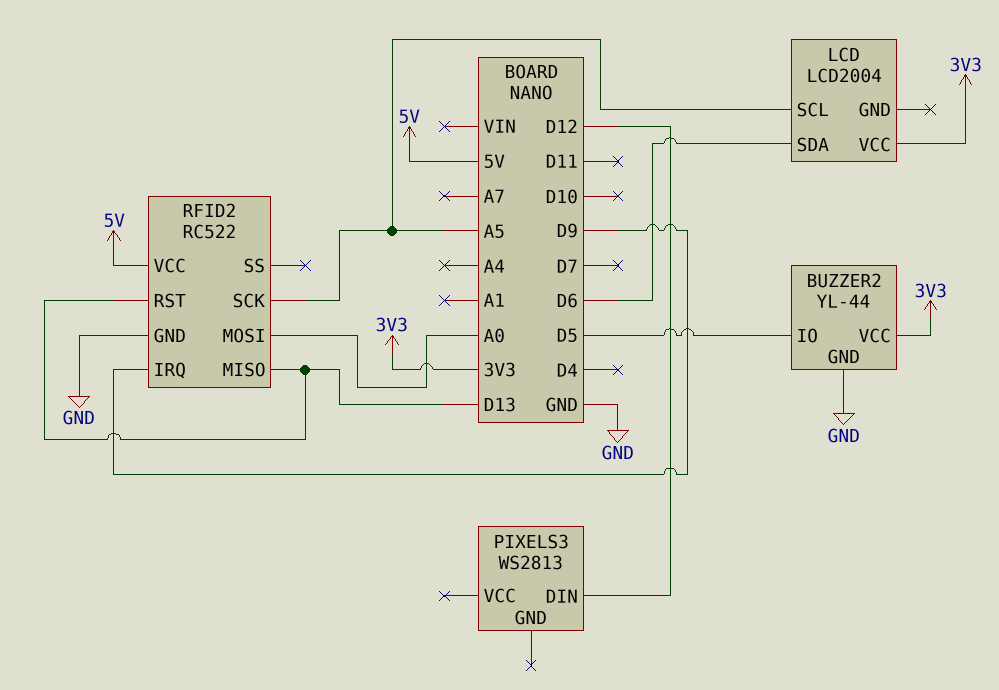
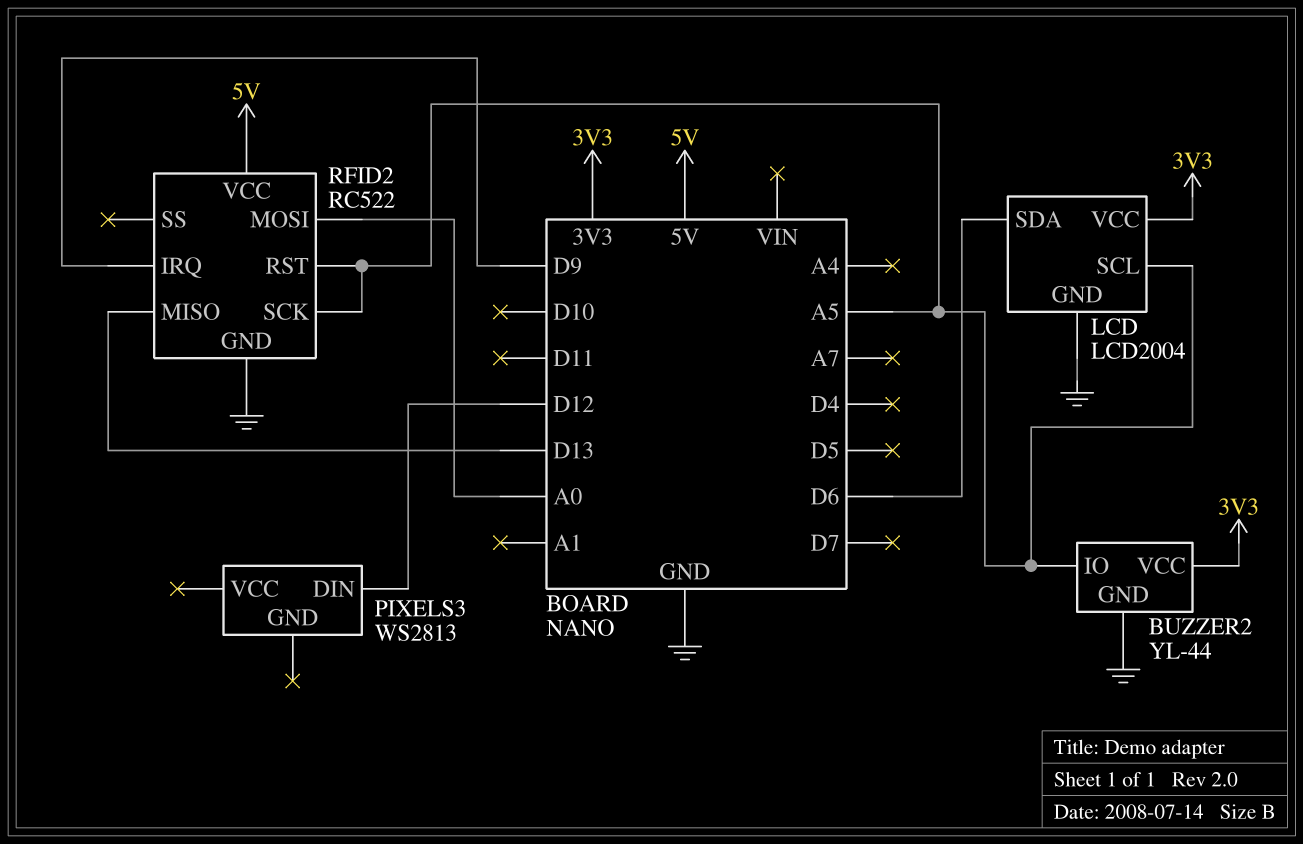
BUZZER2 pin IO: D5 -> A5
LCD pin GND: none -> GND
RFID2 pin RST: D13 -> A5

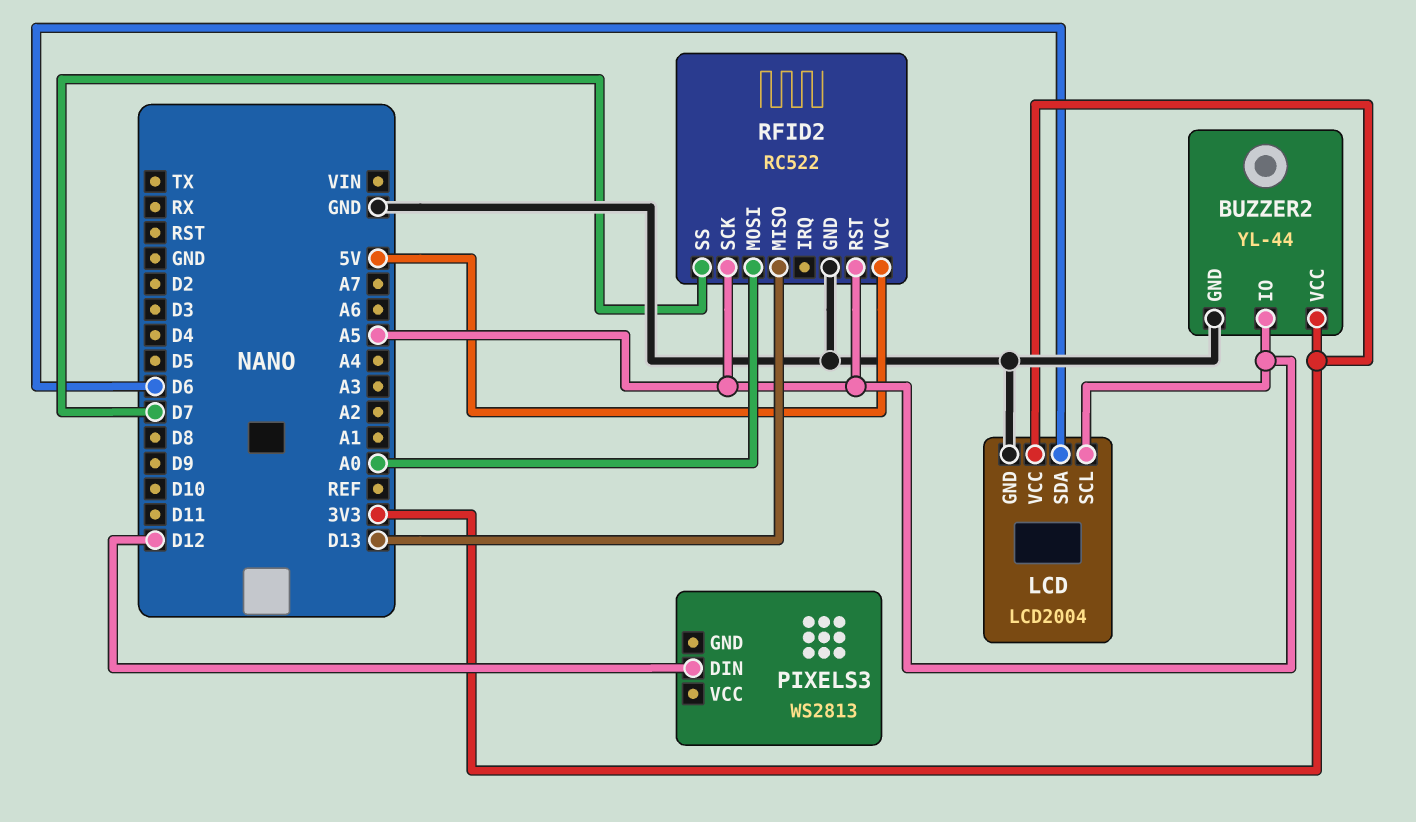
RFID2 pin IRQ: D9 -> none
RFID2 pin SS: none -> D7

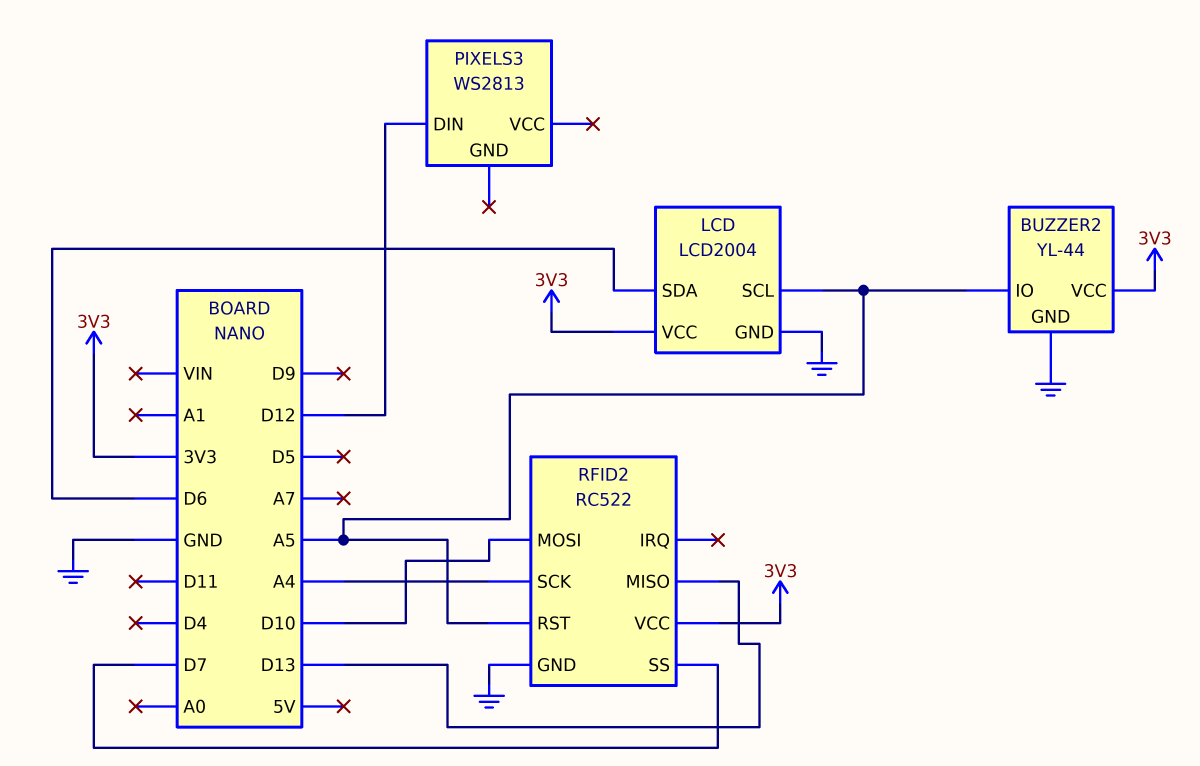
RFID2 pin MOSI: A0 -> D10
RFID2 pin SCK: A5 -> A4
RFID2 pin VCC: 5V -> 3V3

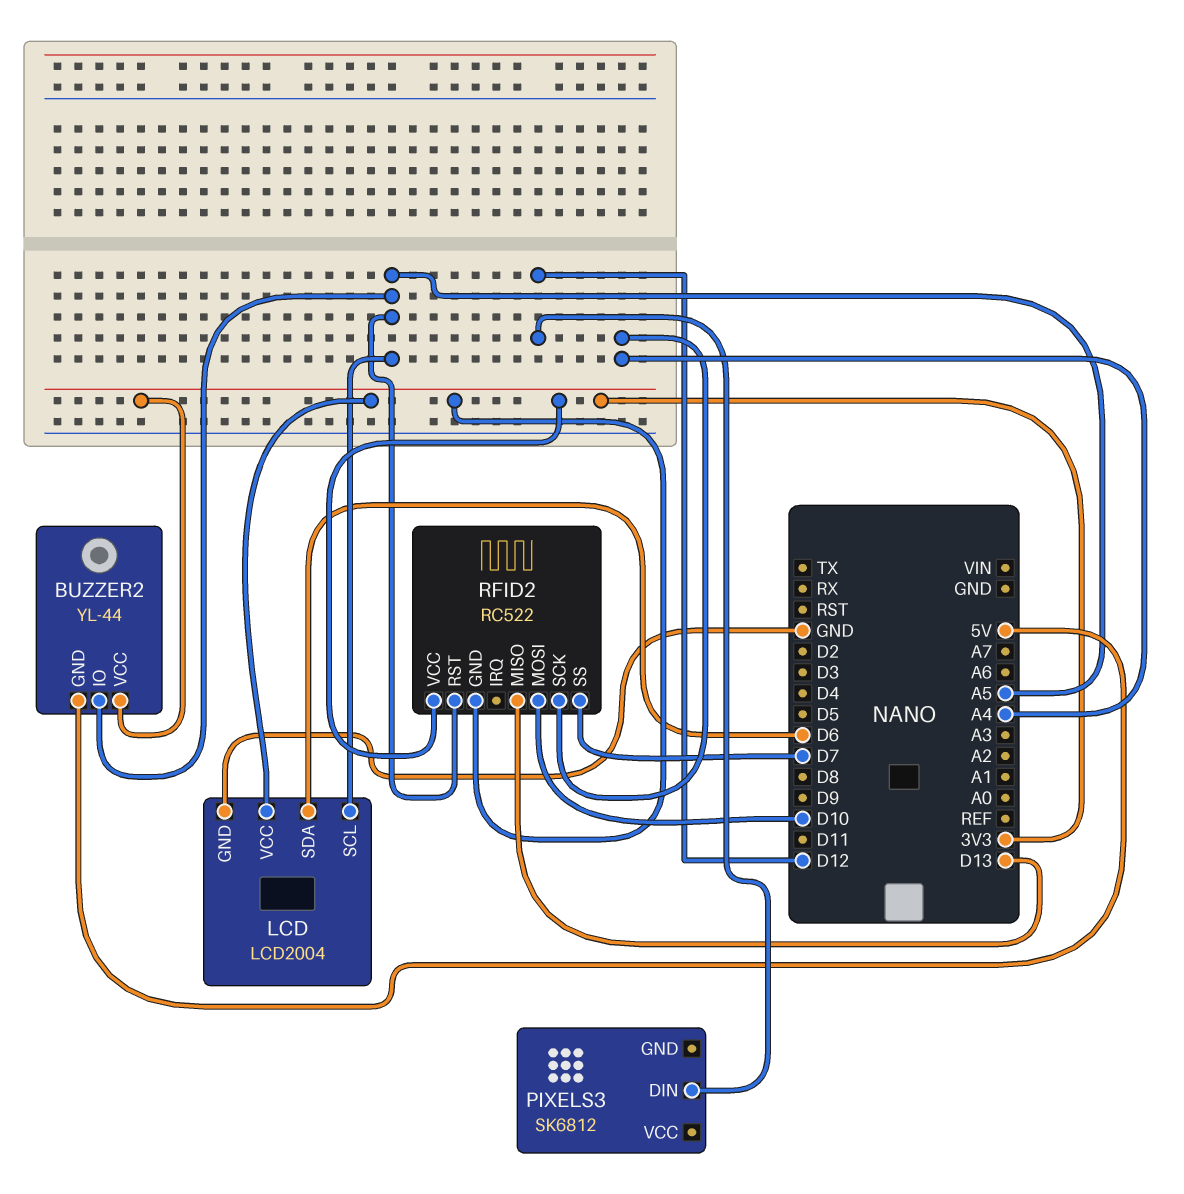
BUZZER2 pin GND: GND -> 5V
PIXELS3: WS2813 -> SK6812
RFID2 pin GND: GND -> 3V3

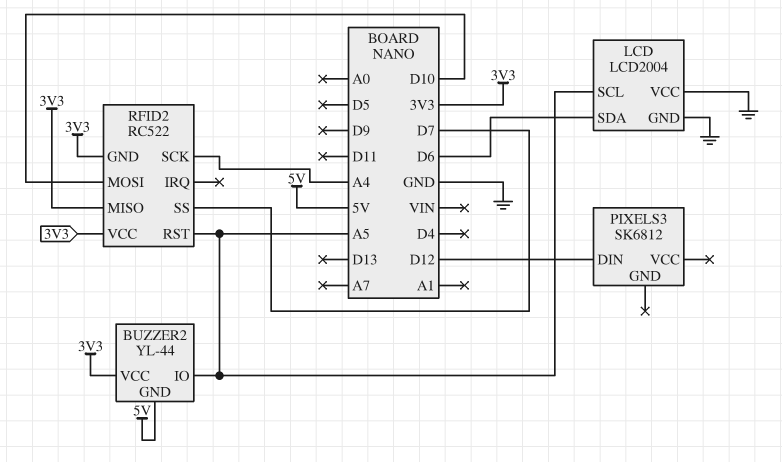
LCD pin VCC: 3V3 -> GND
RFID2 pin MISO: D13 -> 3V3

